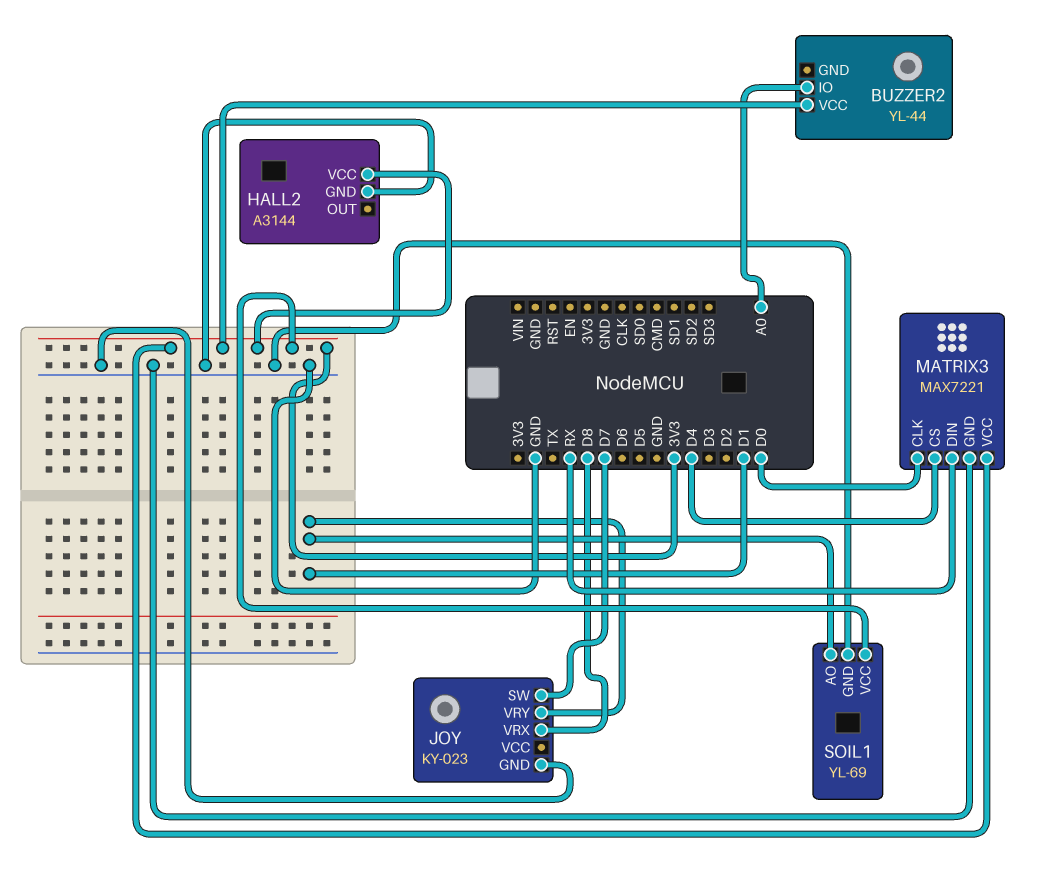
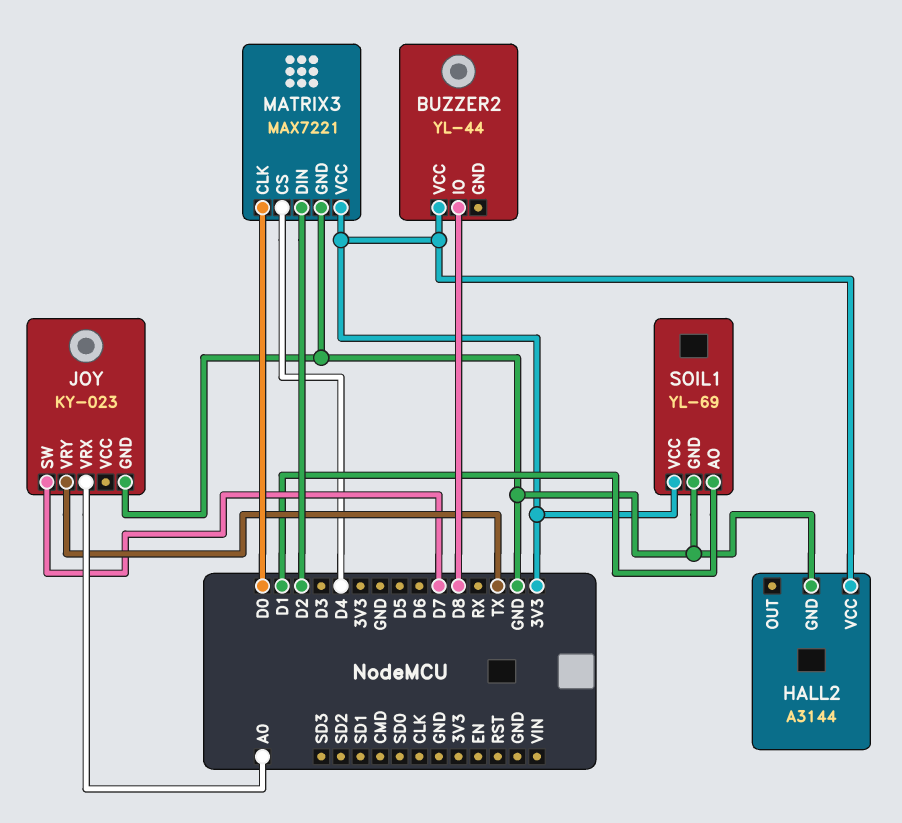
BUZZER2 pin IO: A0 -> D8
JOY pin VRX: D8 -> A0
JOY pin VRY: D1 -> TX
MATRIX3 pin DIN: RX -> D2

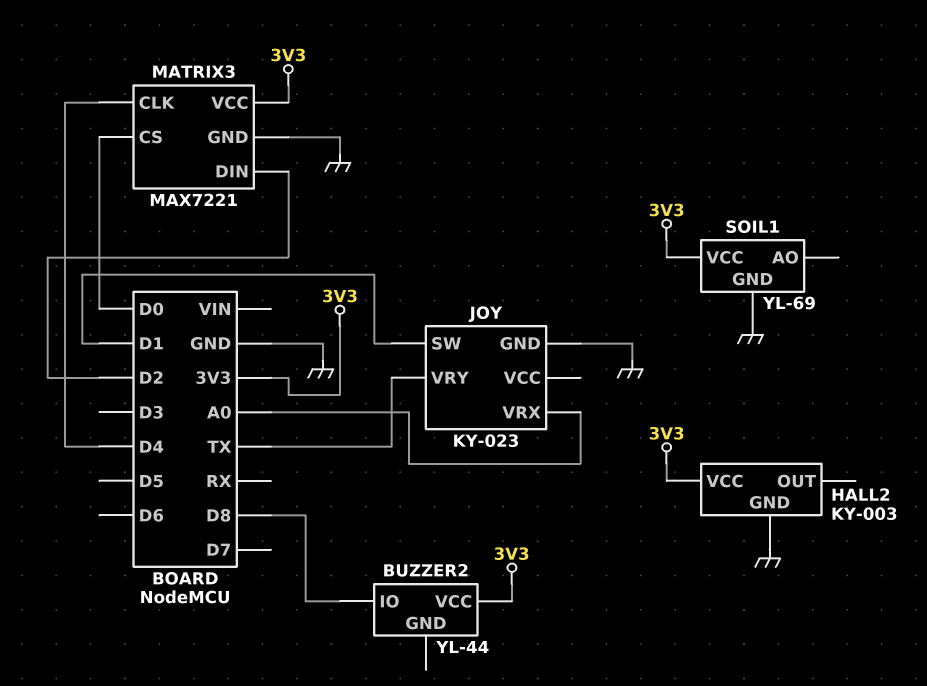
HALL2: A3144 -> KY-003
JOY pin SW: D7 -> D1
MATRIX3 pin CLK: D0 -> D4
MATRIX3 pin CS: D4 -> D0
SOIL1 pin AO: D1 -> none

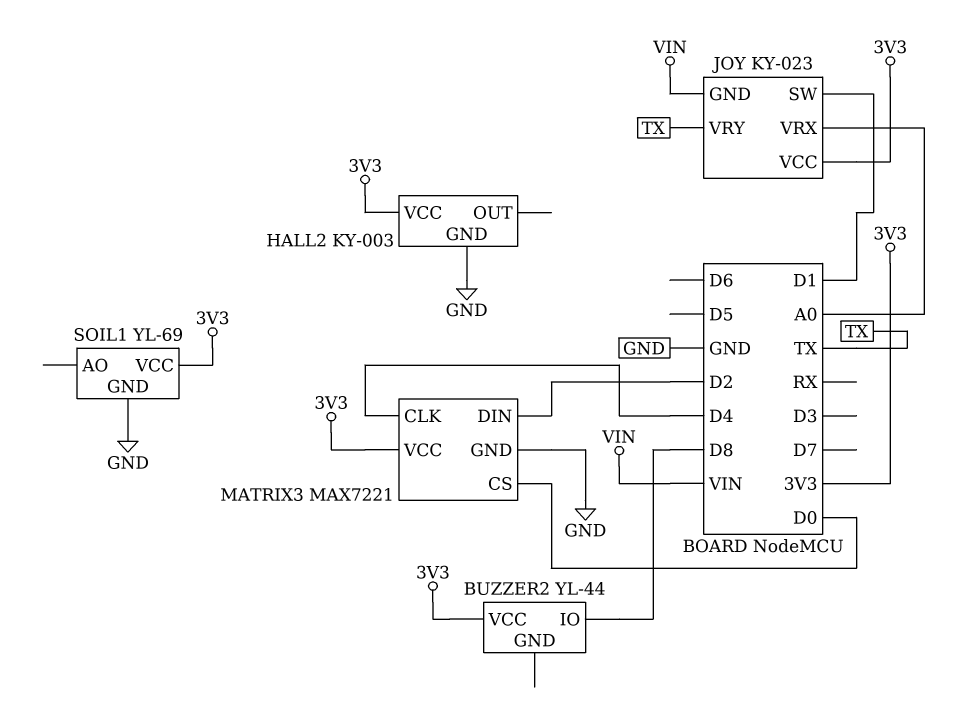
JOY pin GND: GND -> VIN
JOY pin VCC: none -> 3V3

